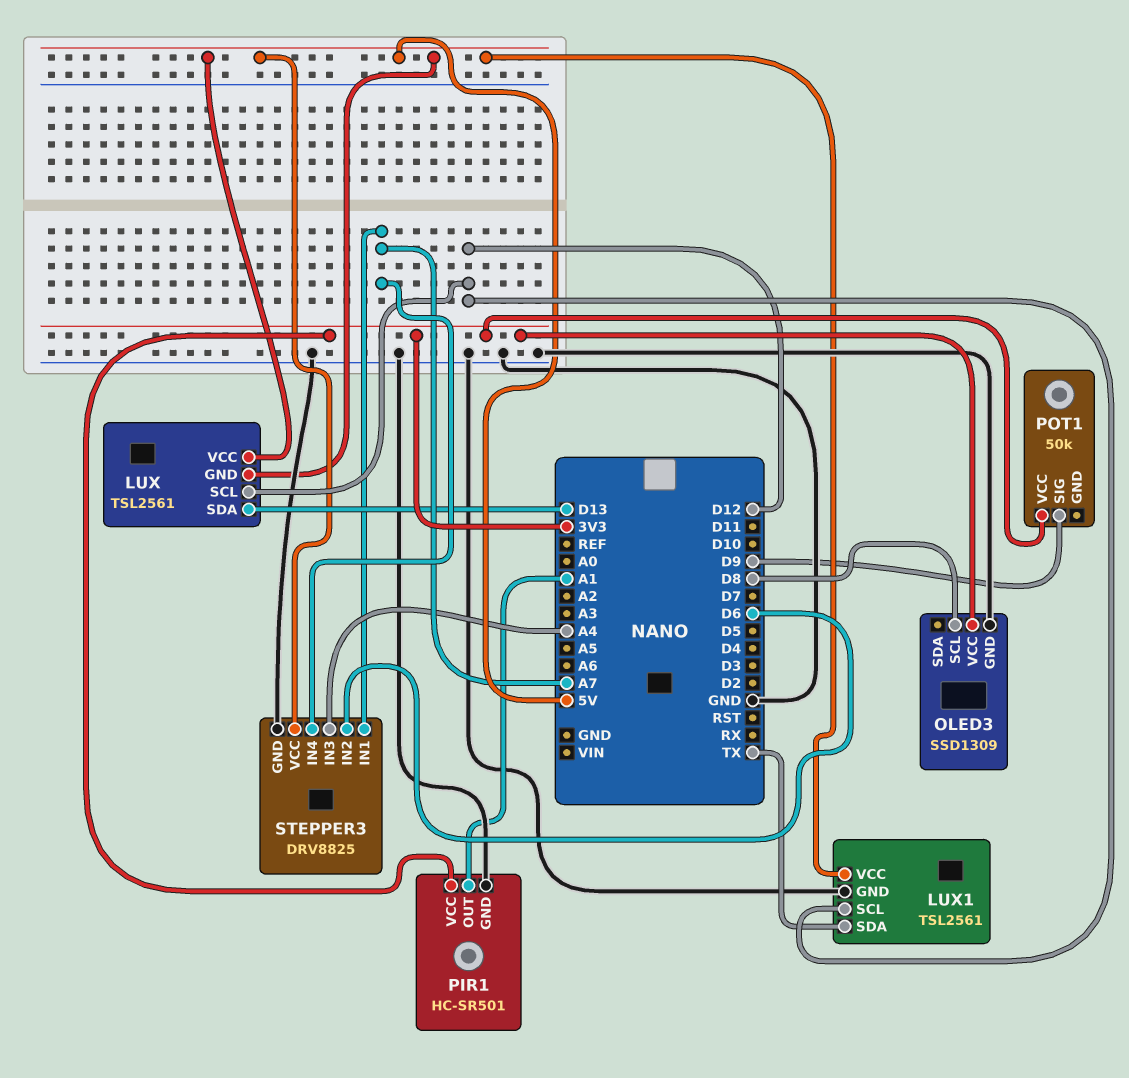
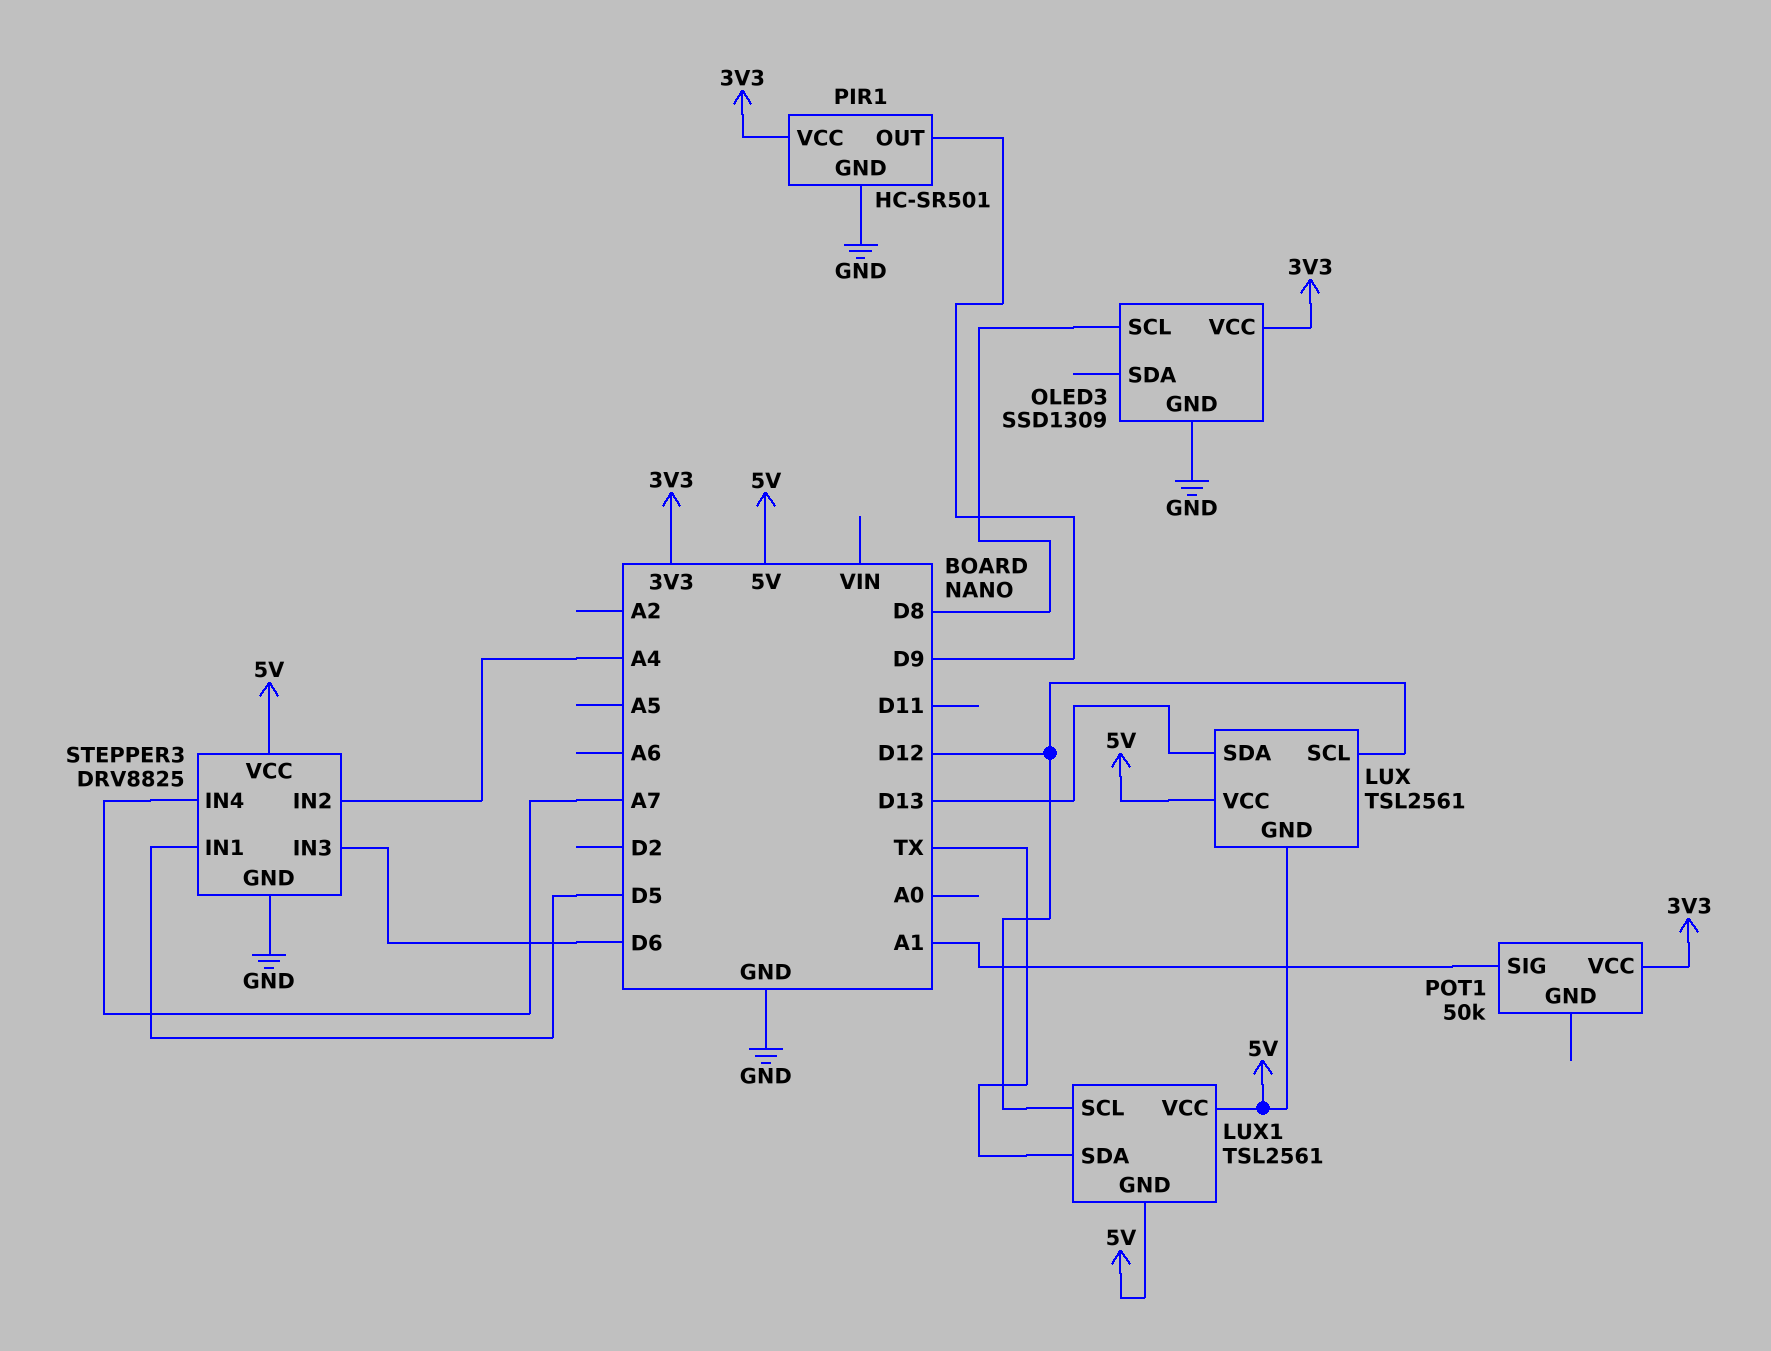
LUX1 pin GND: GND -> 5V
PIR1 pin OUT: A1 -> D9
POT1 pin SIG: D9 -> A1
STEPPER3 pin IN1: A7 -> D5
STEPPER3 pin IN2: D6 -> A4
STEPPER3 pin IN3: A4 -> D6

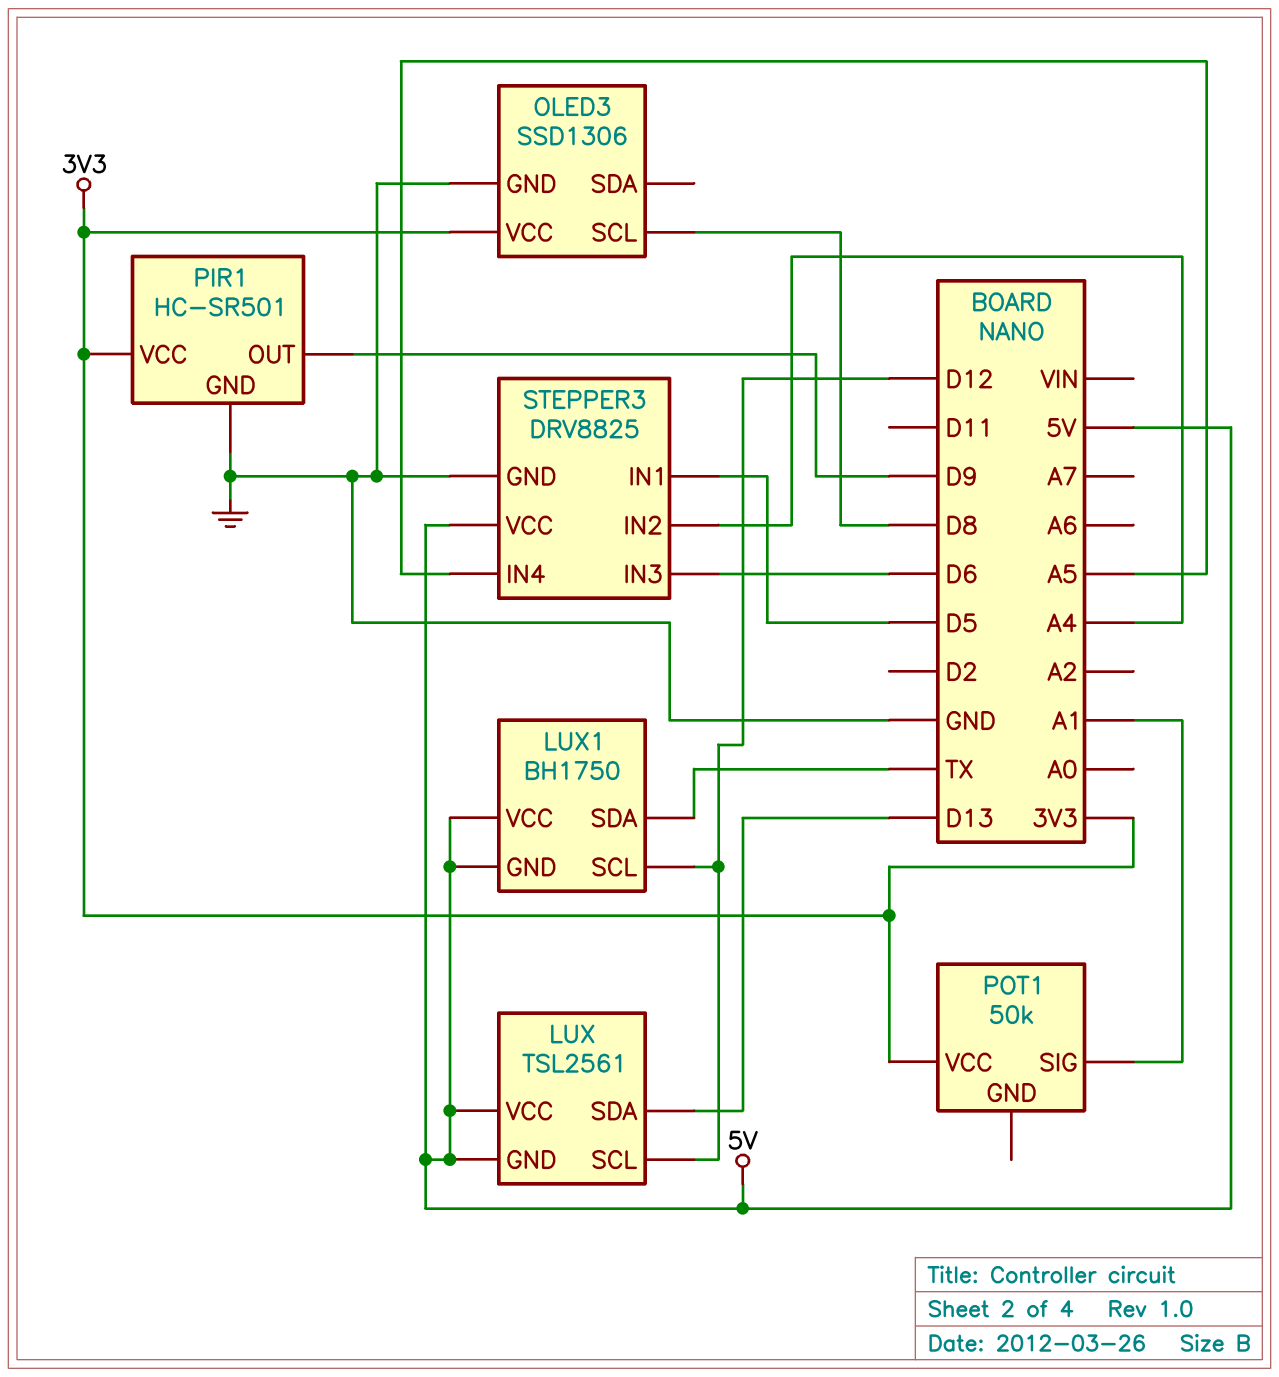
LUX1: TSL2561 -> BH1750
OLED3: SSD1309 -> SSD1306
STEPPER3 pin IN4: A7 -> A5

